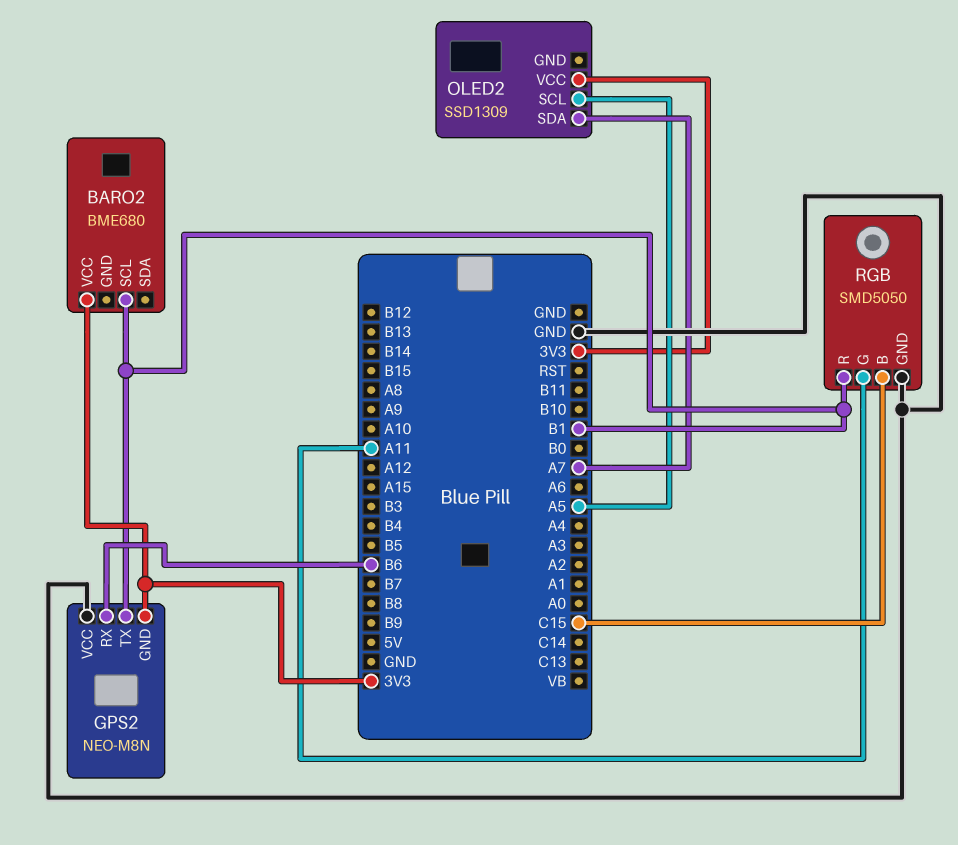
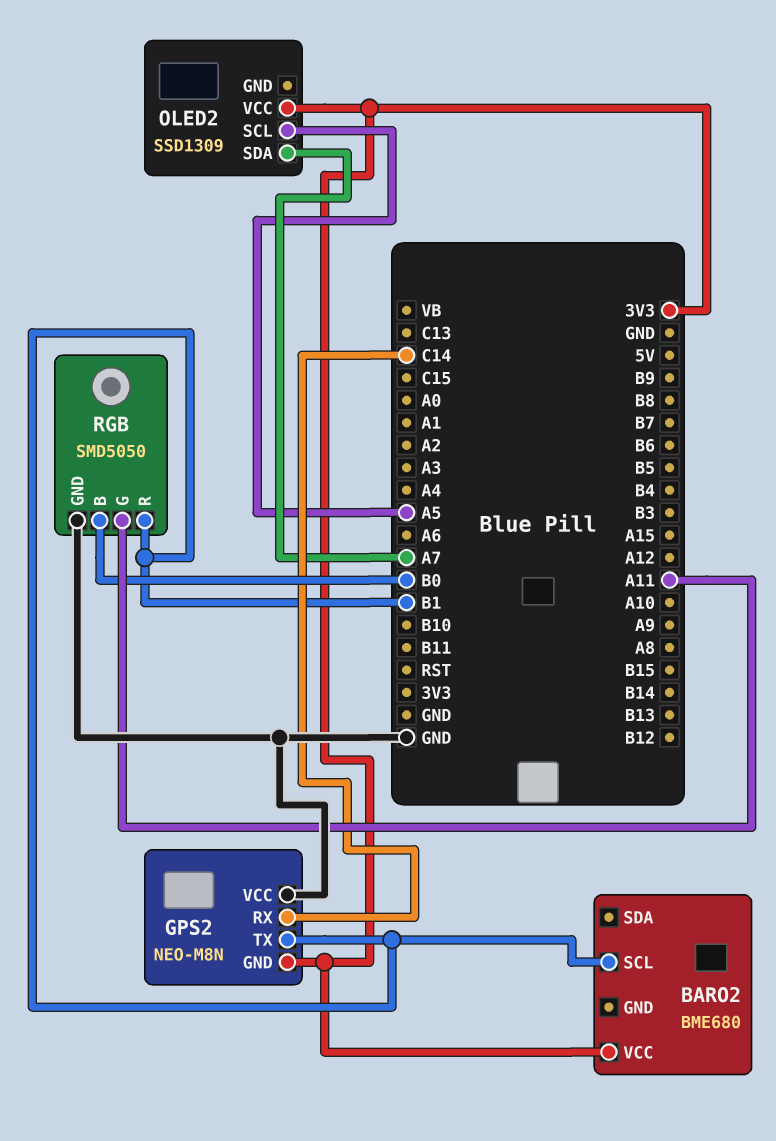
GPS2 pin RX: B6 -> C14
RGB pin B: C15 -> B0

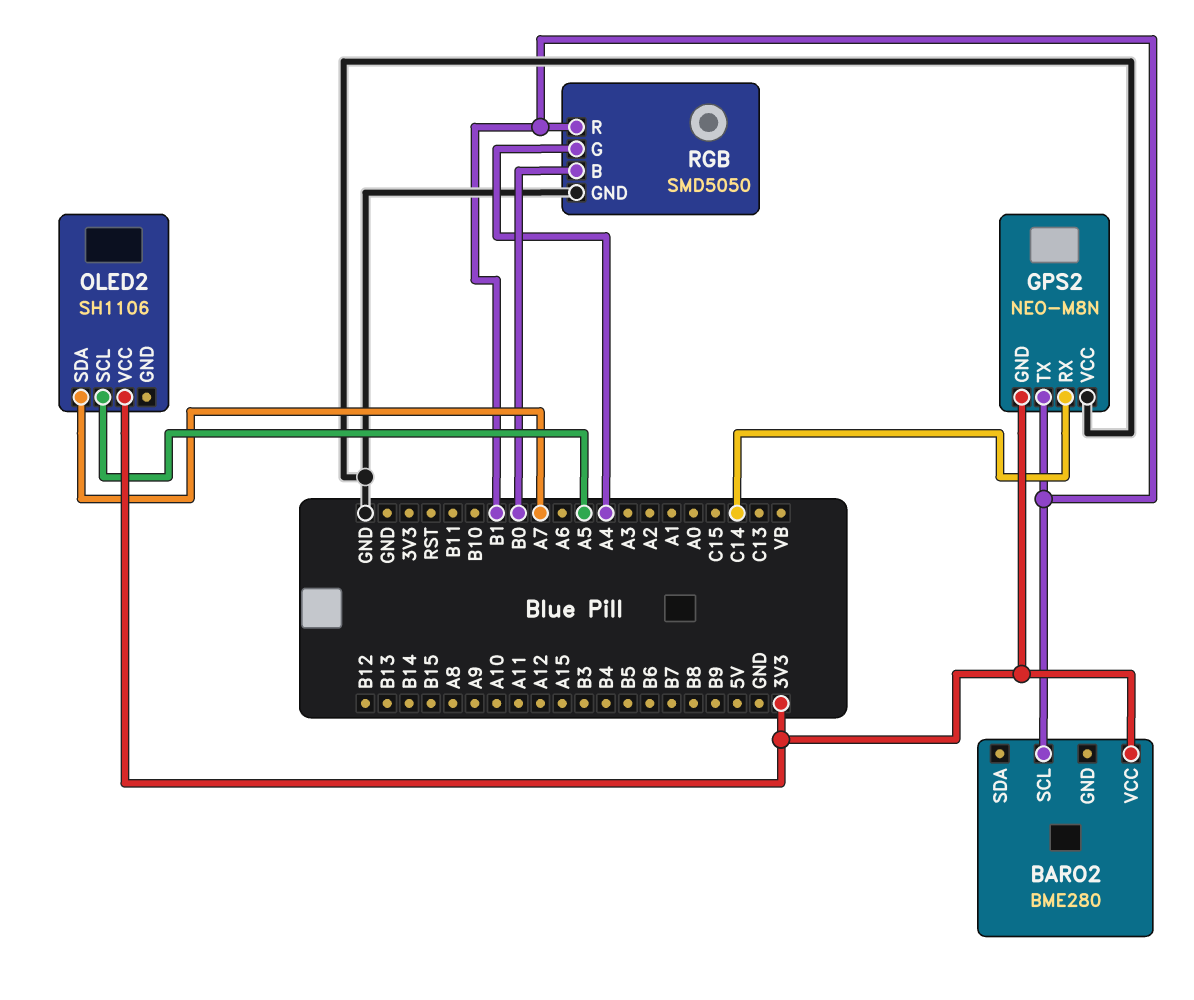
BARO2: BME680 -> BME280
OLED2: SSD1309 -> SH1106
RGB pin G: A11 -> A4

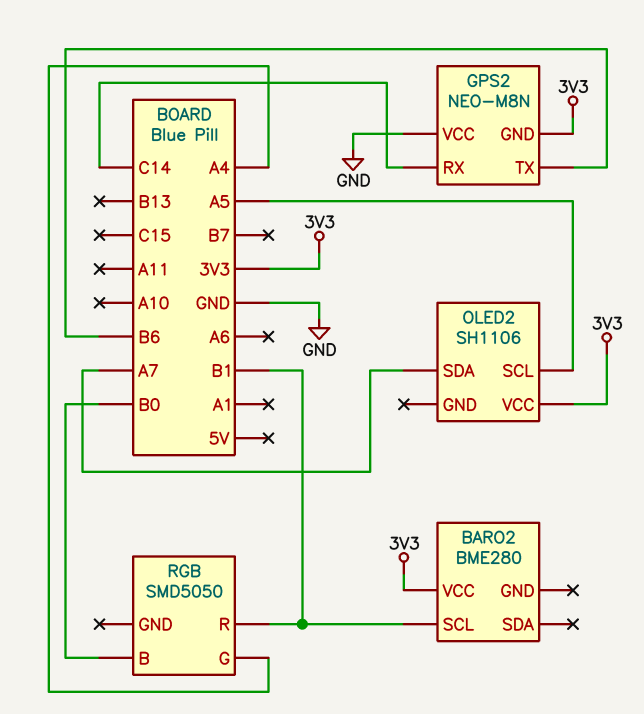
GPS2 pin TX: B1 -> B6
RGB pin GND: GND -> none

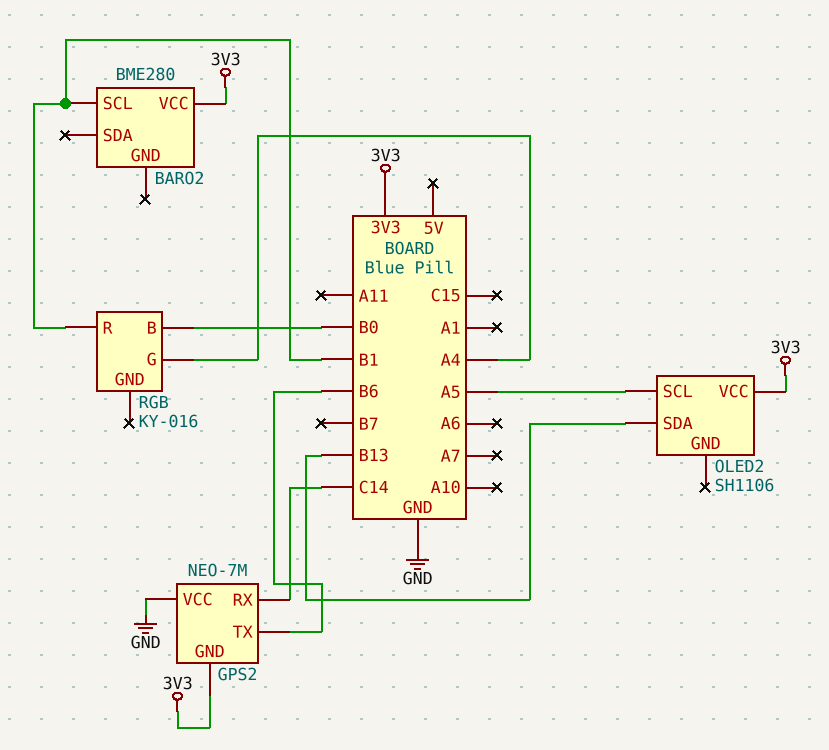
GPS2: NEO-M8N -> NEO-7M
OLED2 pin SDA: A7 -> B13
RGB: SMD5050 -> KY-016

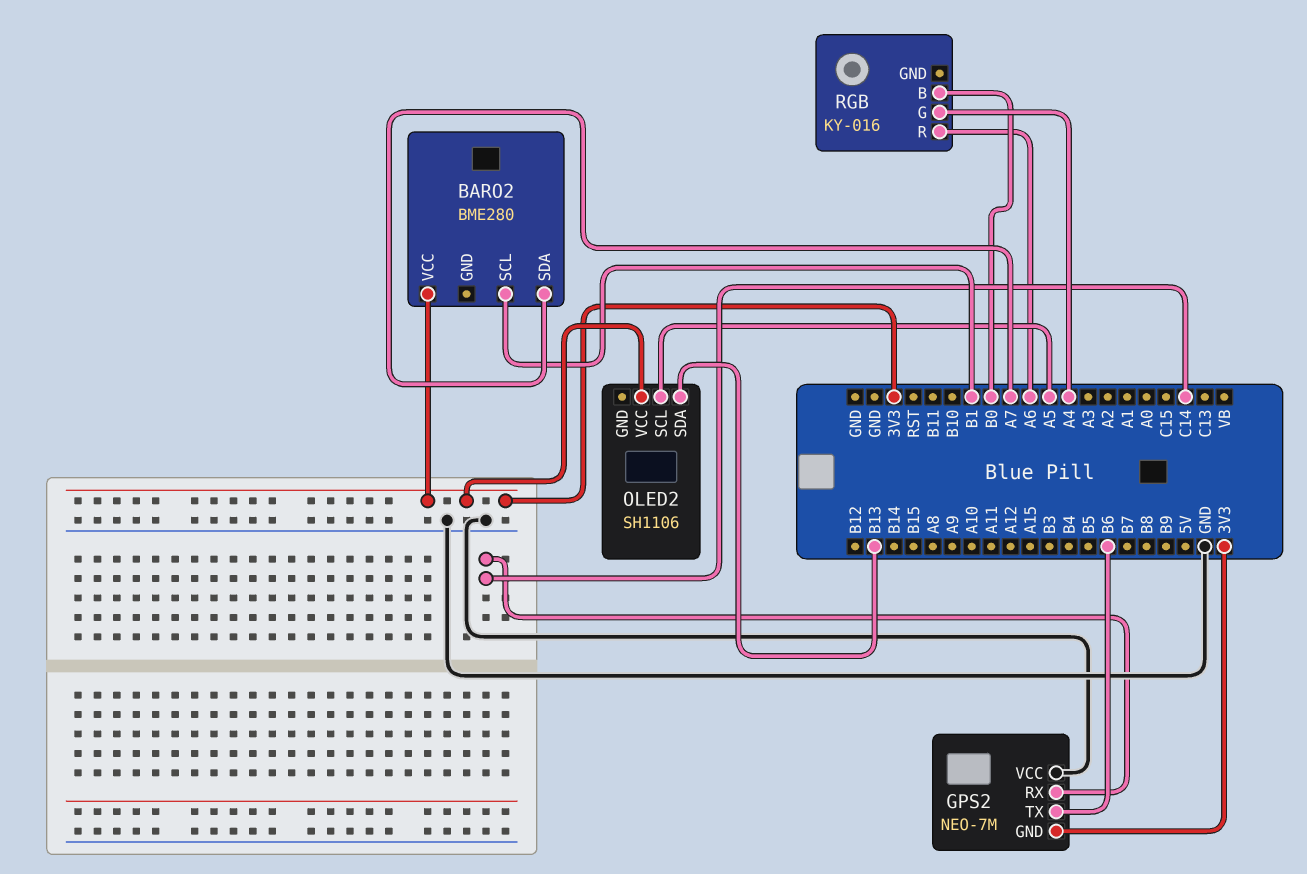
BARO2 pin SDA: none -> A7
RGB pin R: B1 -> A6

